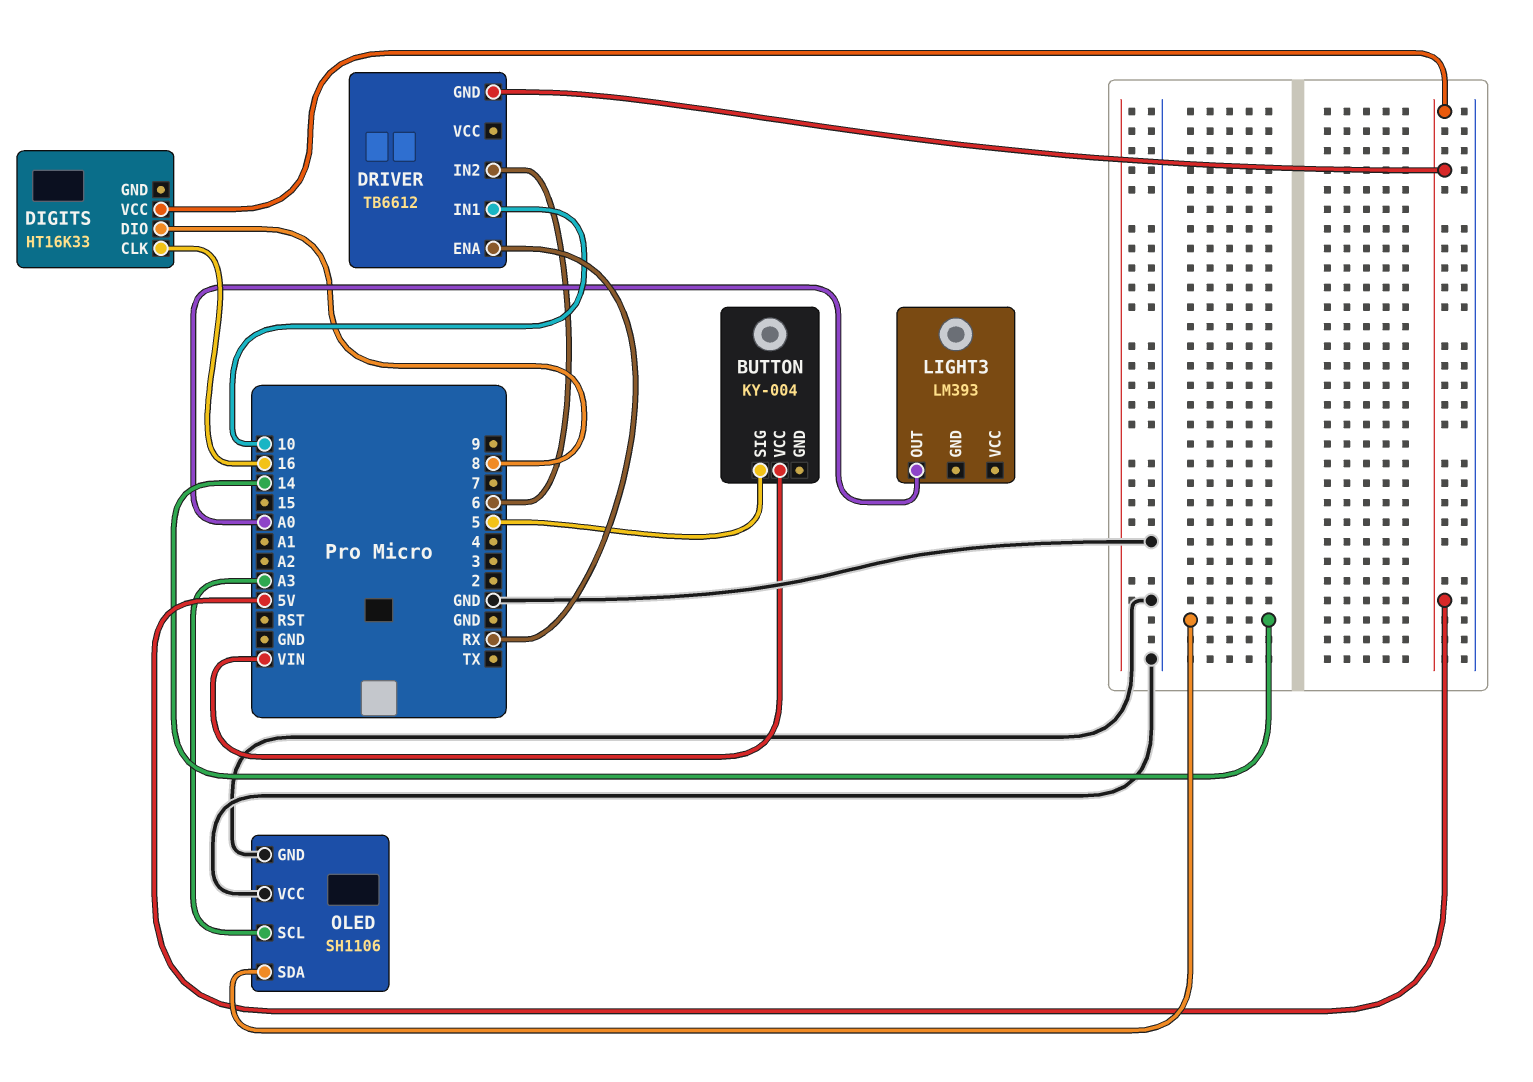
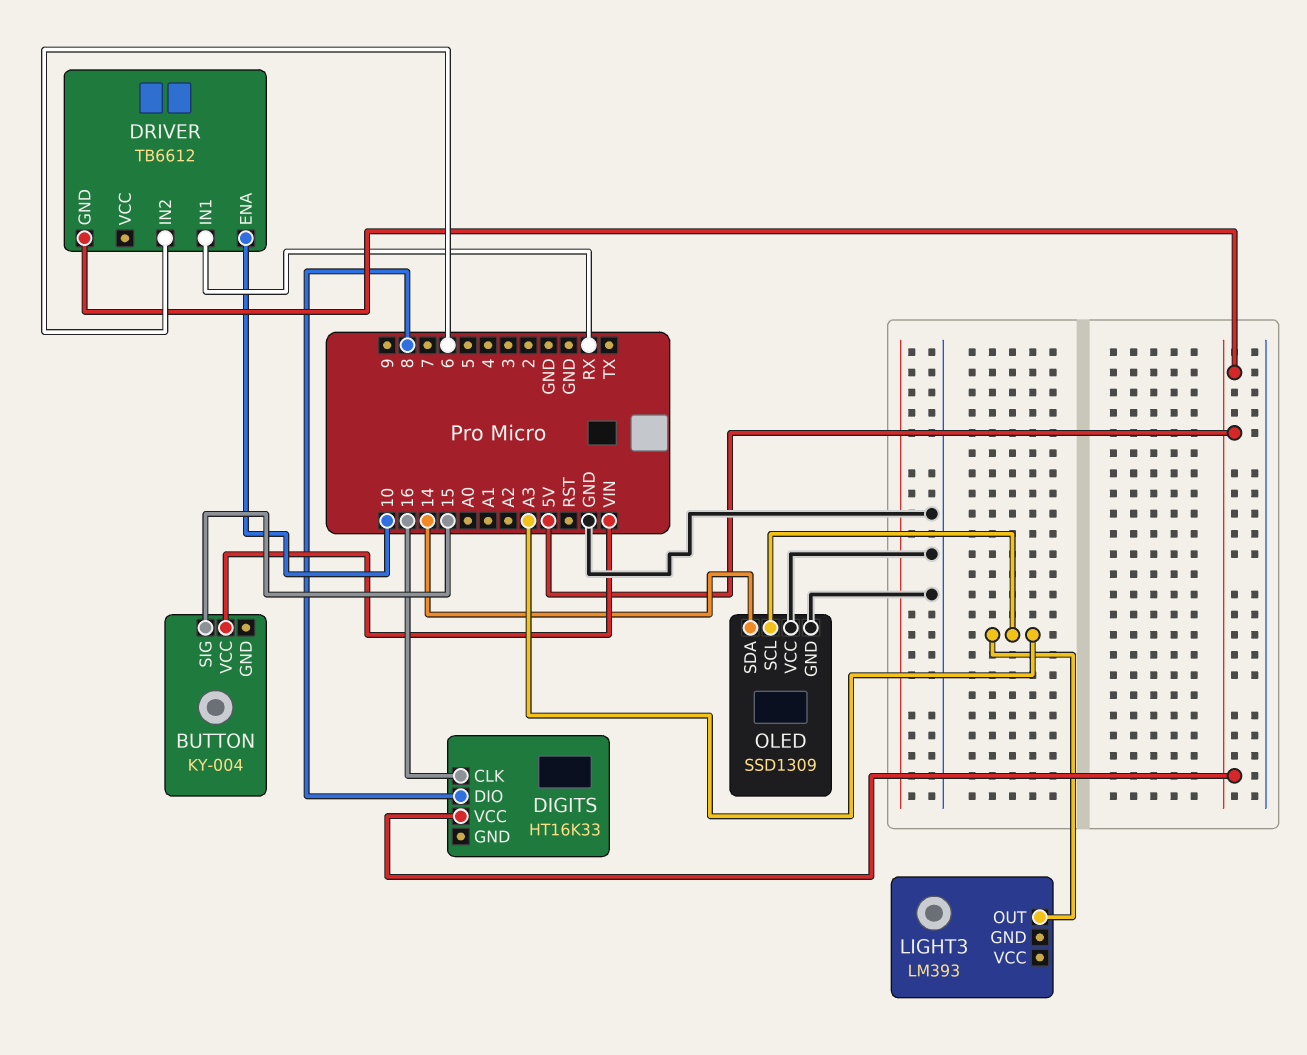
BUTTON pin SIG: 5 -> 15
DRIVER pin ENA: RX -> 10
DRIVER pin IN1: 10 -> RX
LIGHT3 pin OUT: A0 -> A3
OLED: SH1106 -> SSD1309

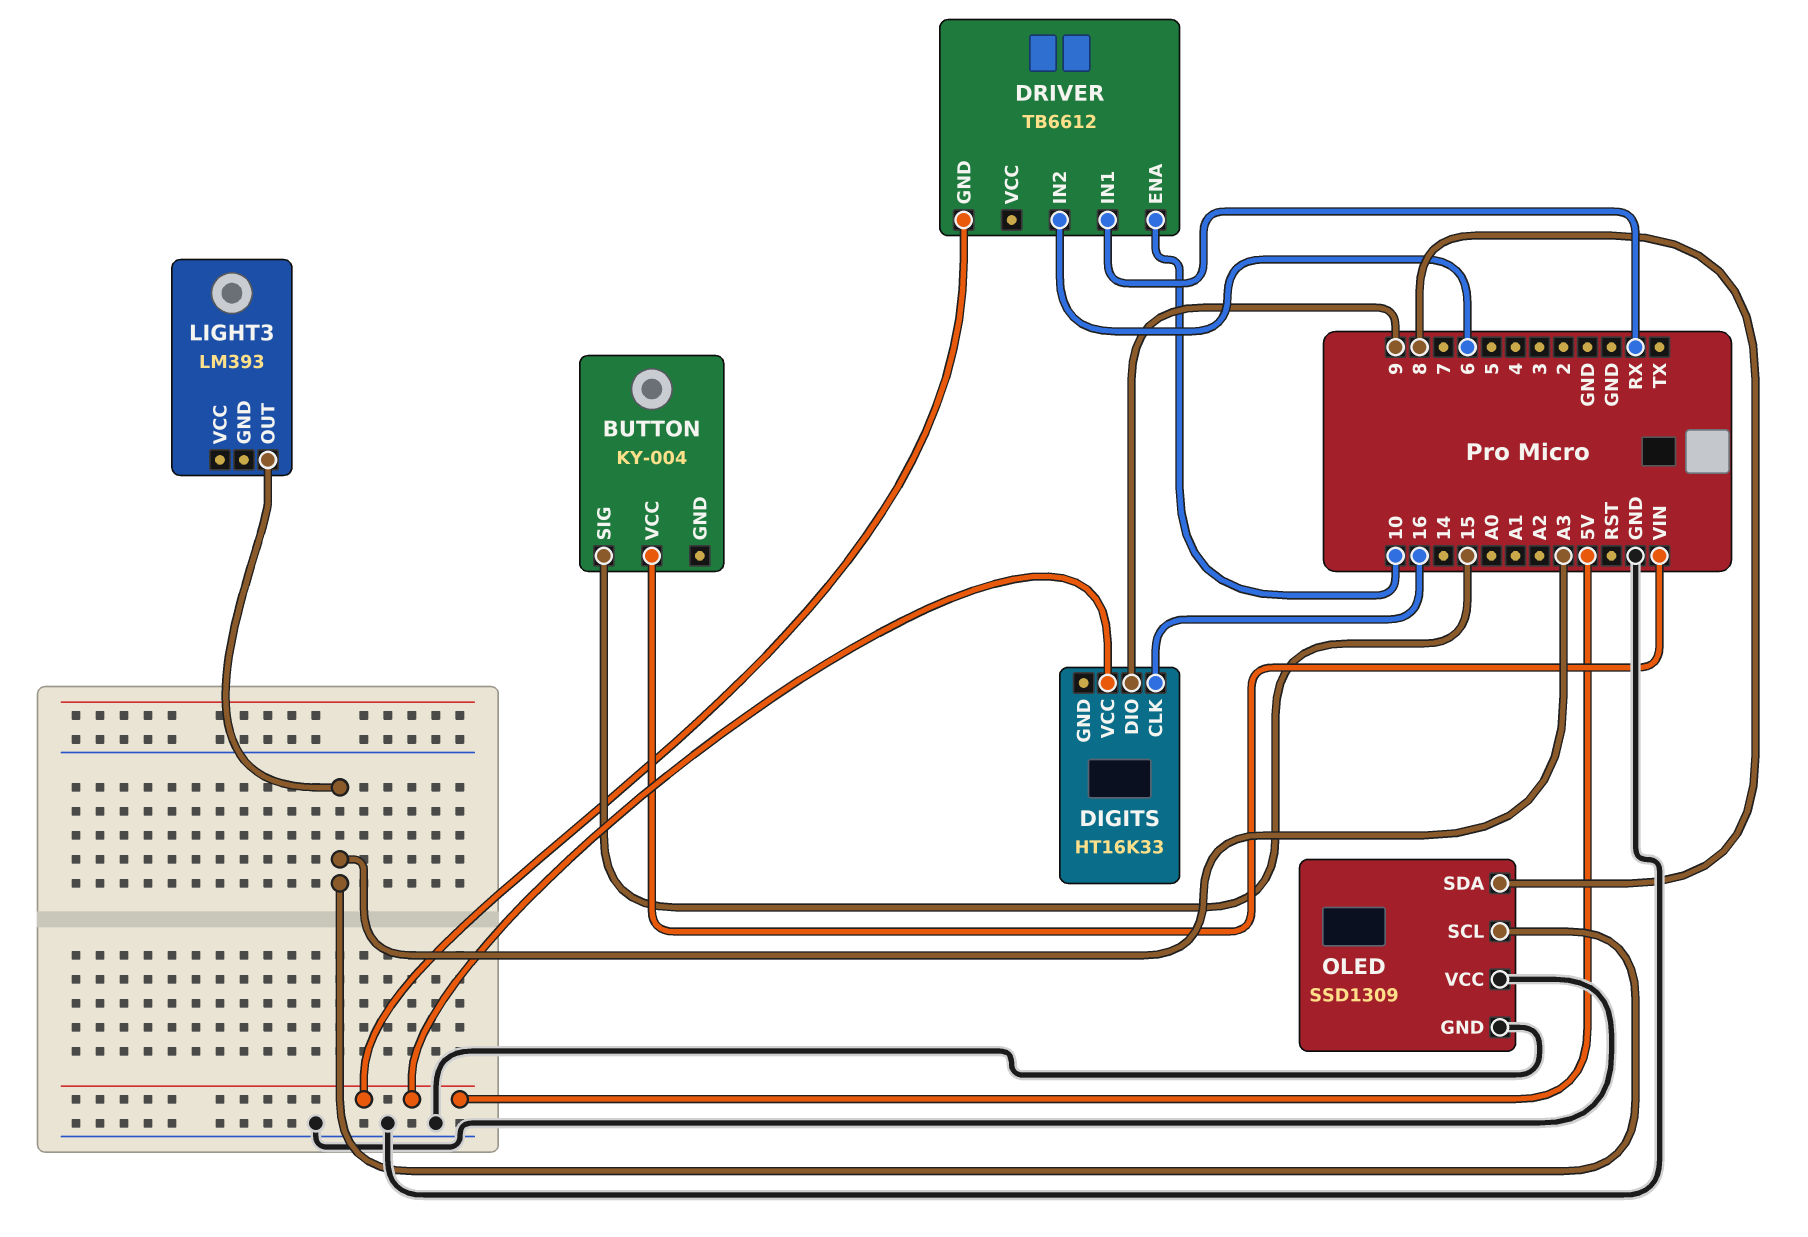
DIGITS pin DIO: 8 -> 9
OLED pin SDA: 14 -> 8

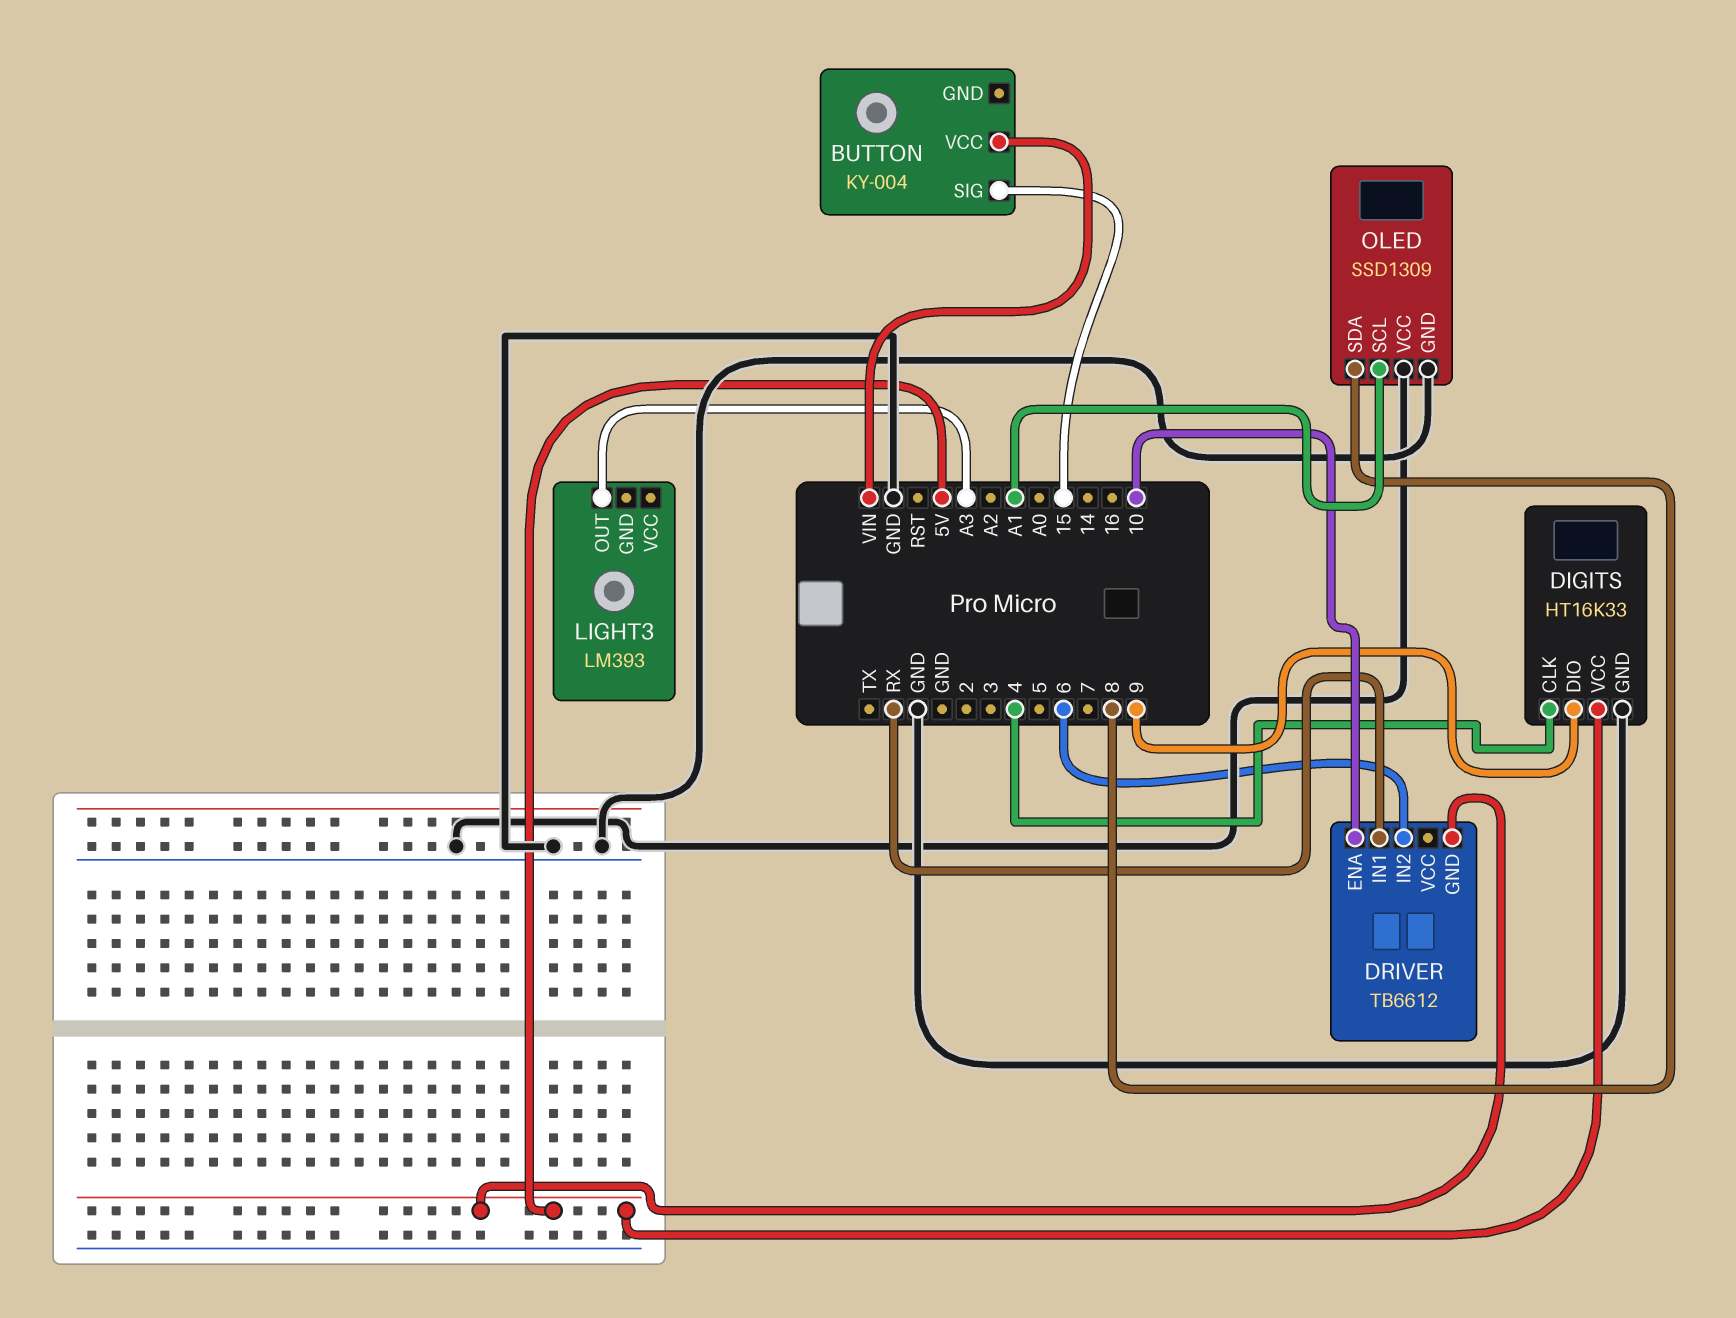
DIGITS pin CLK: 16 -> 4
DIGITS pin GND: none -> GND
OLED pin SCL: A3 -> A1

